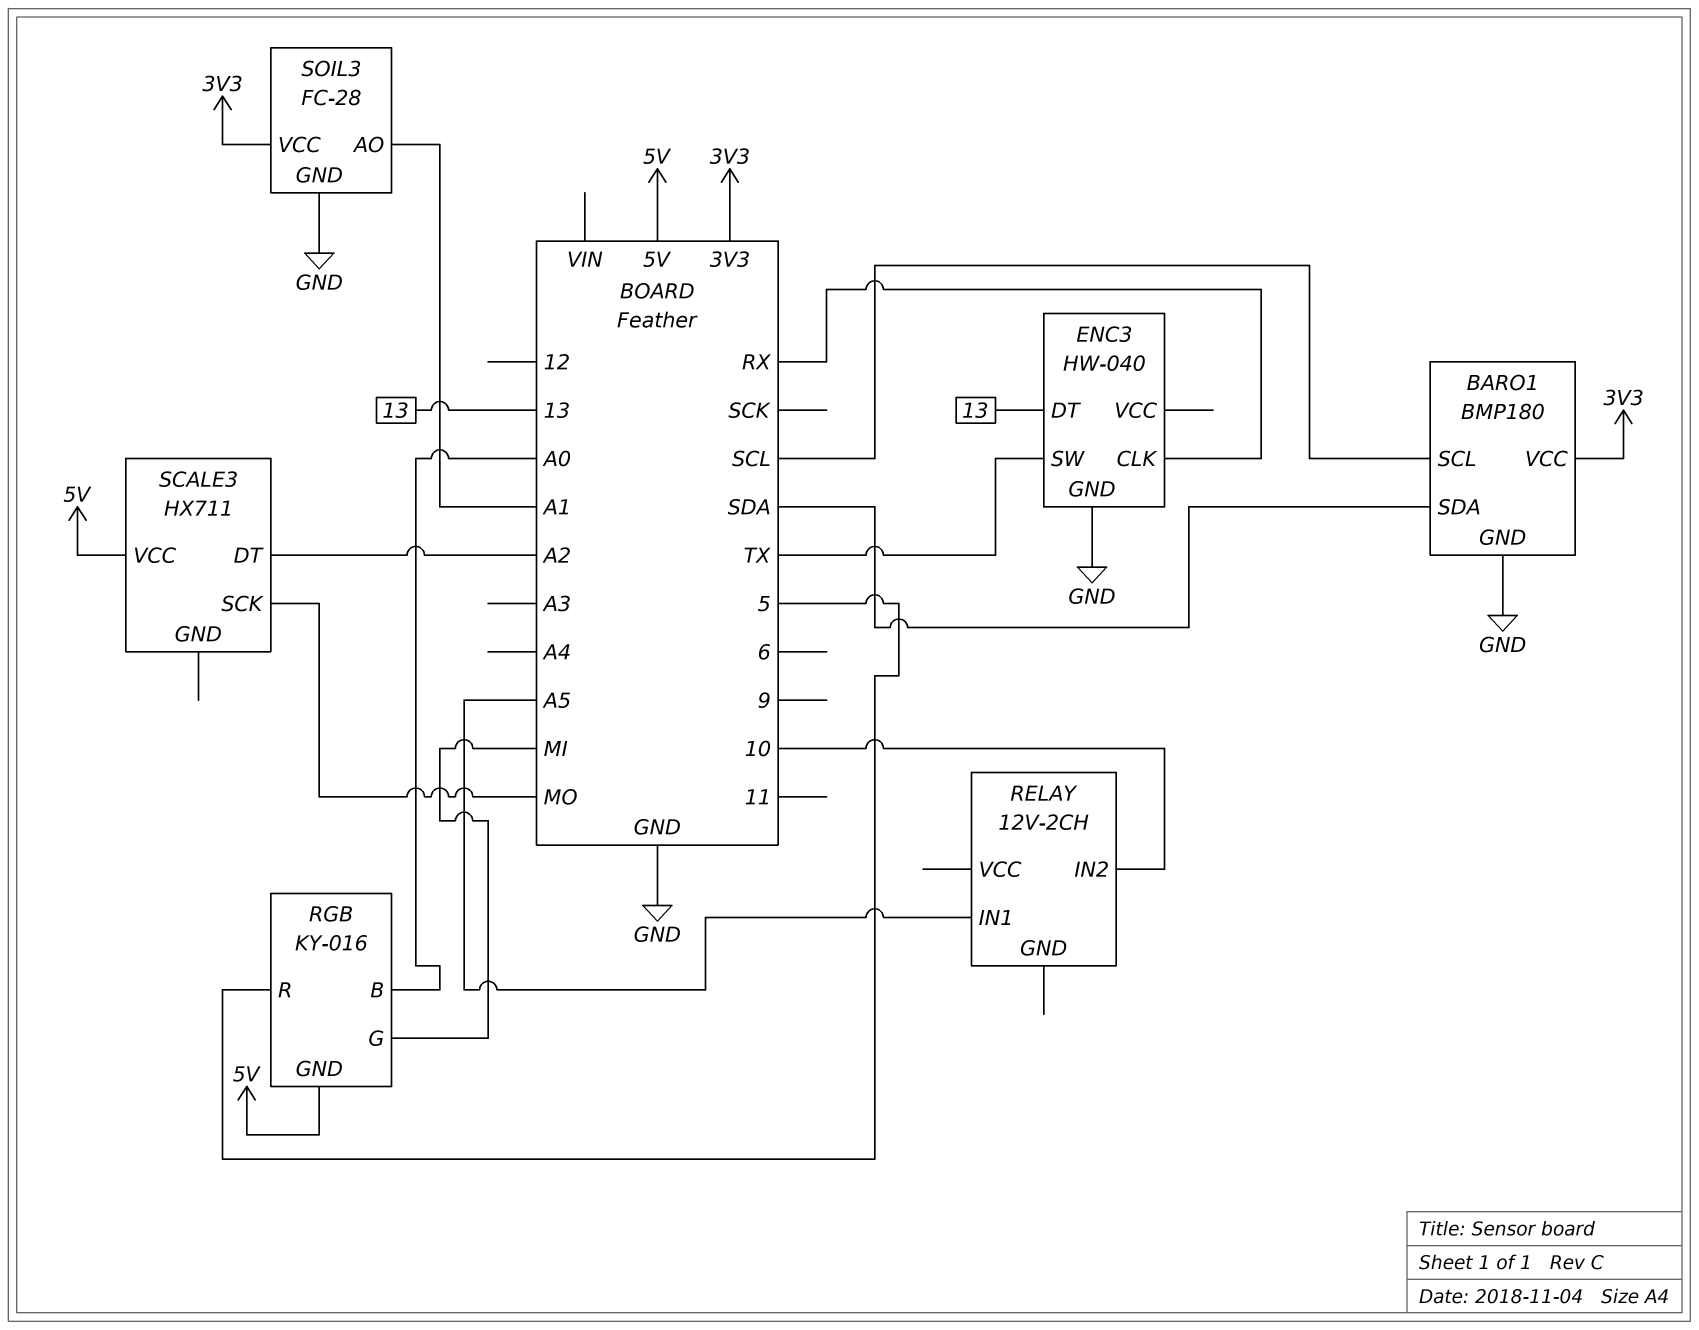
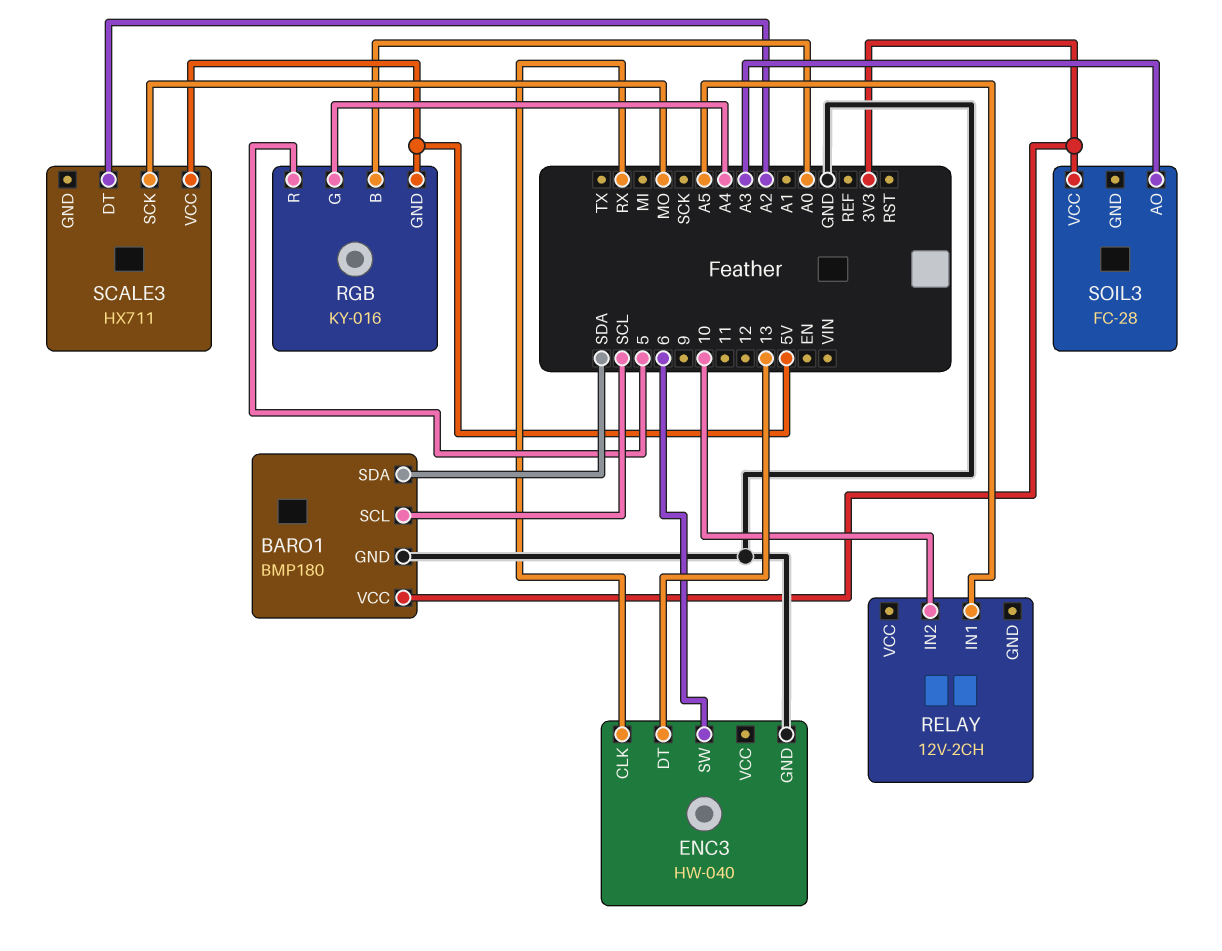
ENC3 pin SW: TX -> 6
RGB pin G: MI -> A4
SOIL3 pin AO: A1 -> A3
SOIL3 pin GND: GND -> none

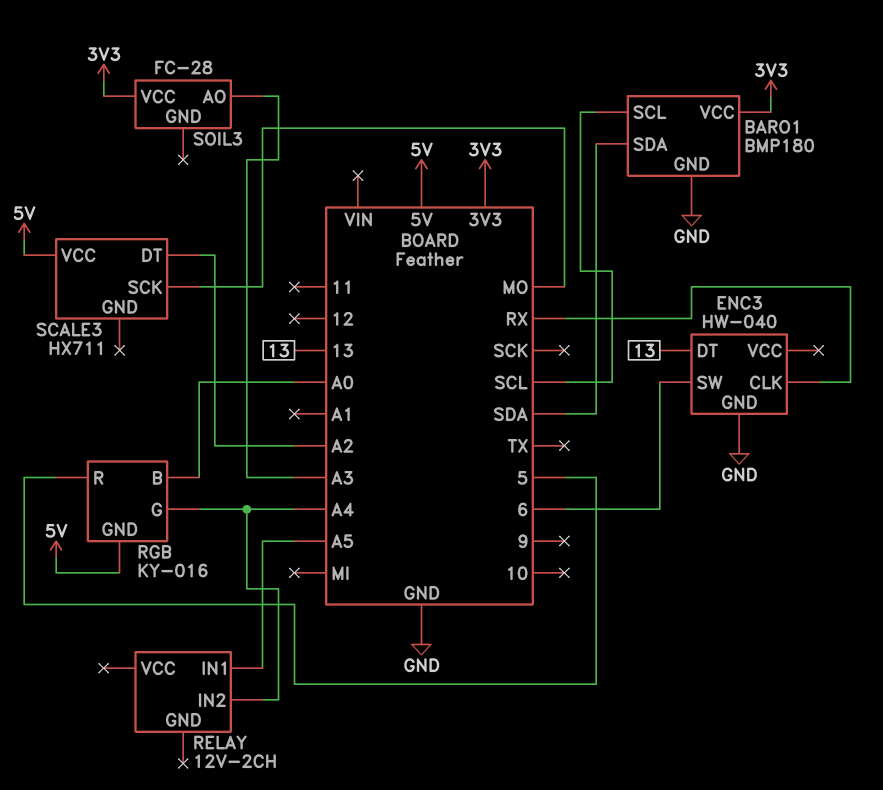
RELAY pin IN2: 10 -> A4

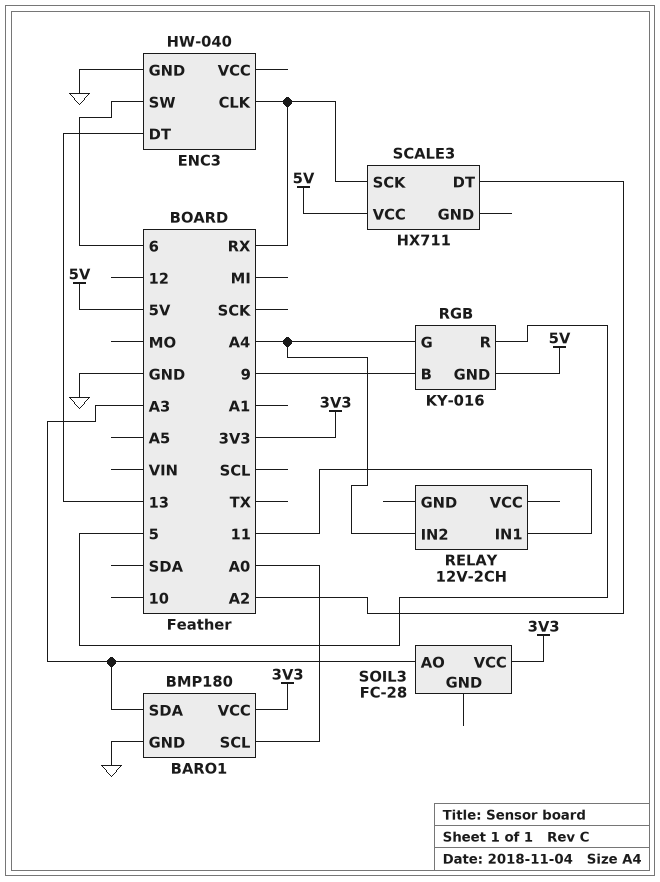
BARO1 pin SCL: SCL -> A0
BARO1 pin SDA: SDA -> A3
RELAY pin IN1: A5 -> 11
RGB pin B: A0 -> 9
SCALE3 pin SCK: MO -> RX

